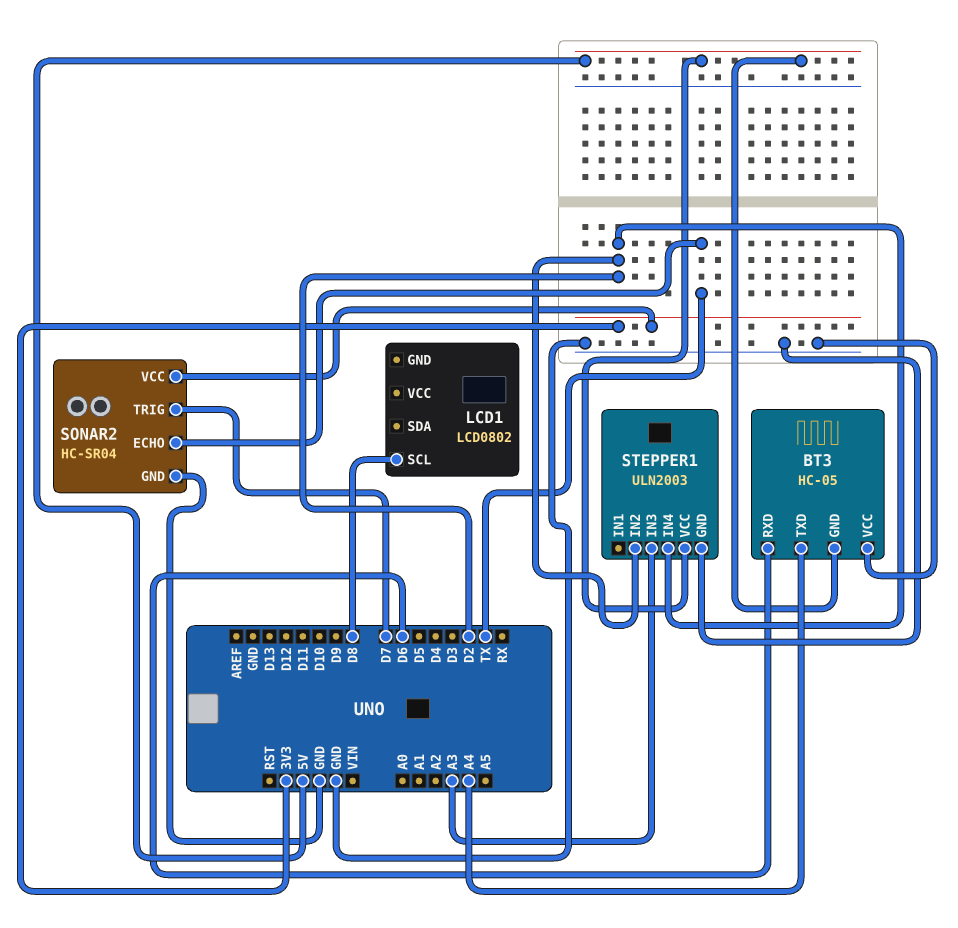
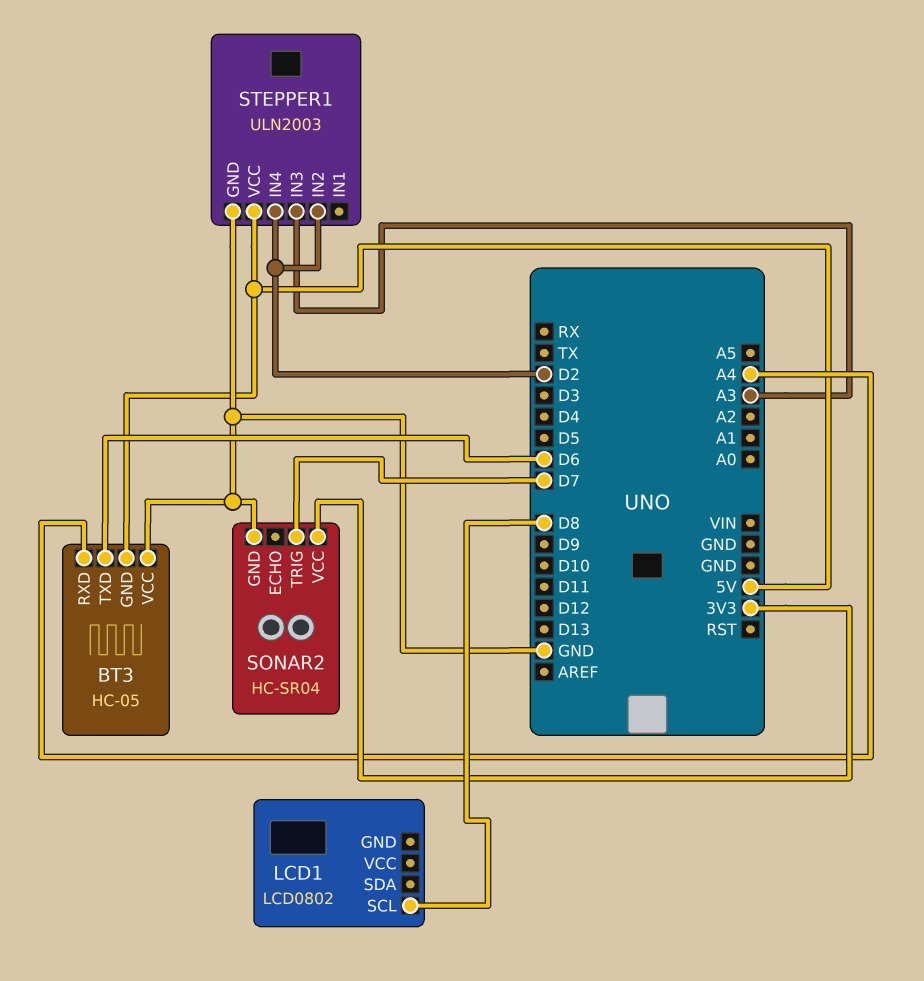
BT3 pin RXD: D6 -> A4
BT3 pin TXD: A4 -> D6
SONAR2 pin ECHO: TX -> none

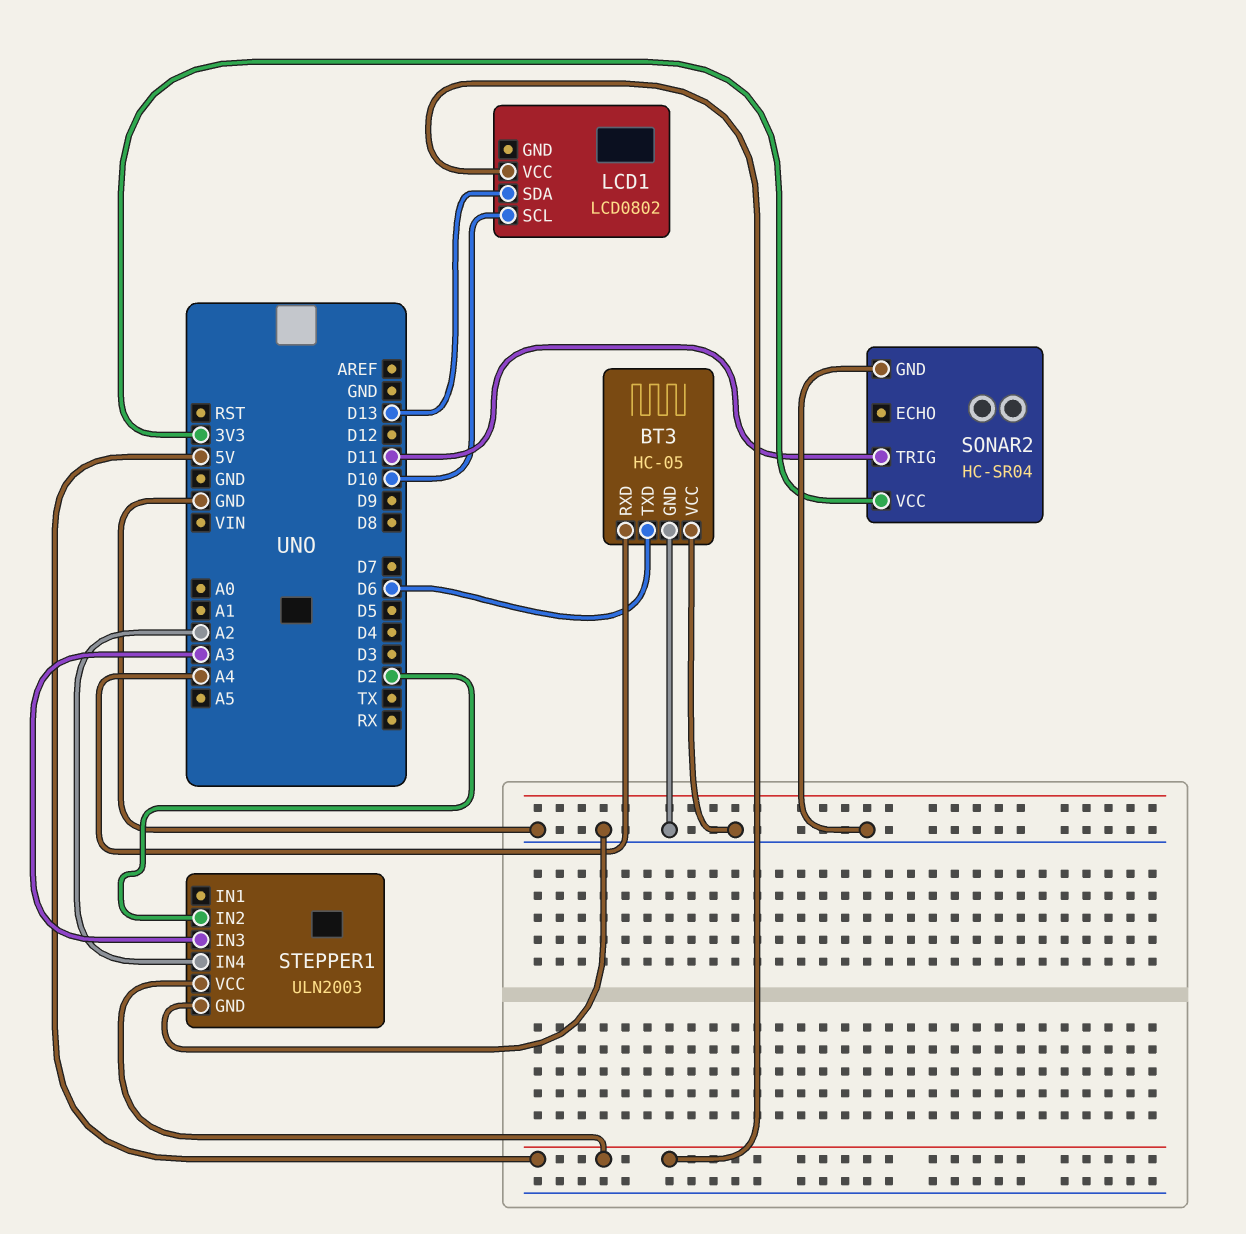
BT3 pin GND: 5V -> GND
LCD1 pin SCL: D8 -> D10
LCD1 pin SDA: none -> D13
LCD1 pin VCC: none -> 5V
SONAR2 pin TRIG: D7 -> D11
STEPPER1 pin IN4: D2 -> A2

